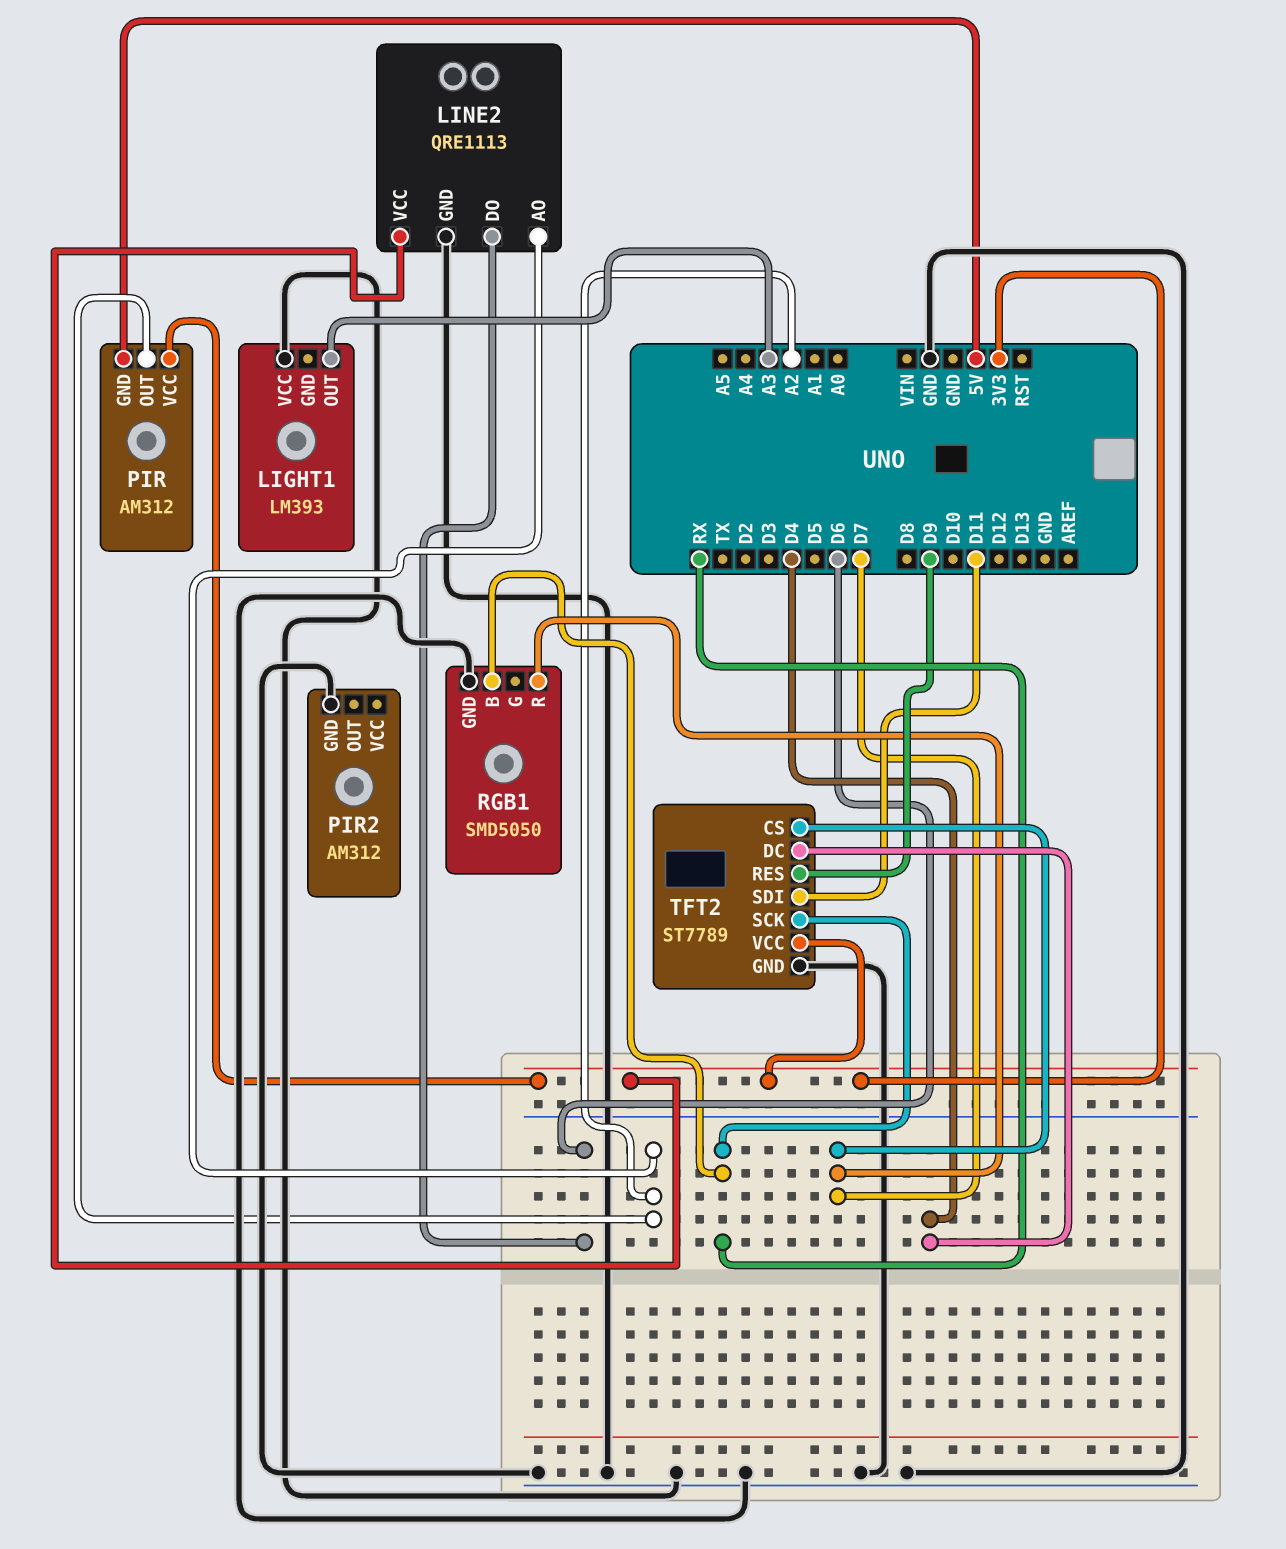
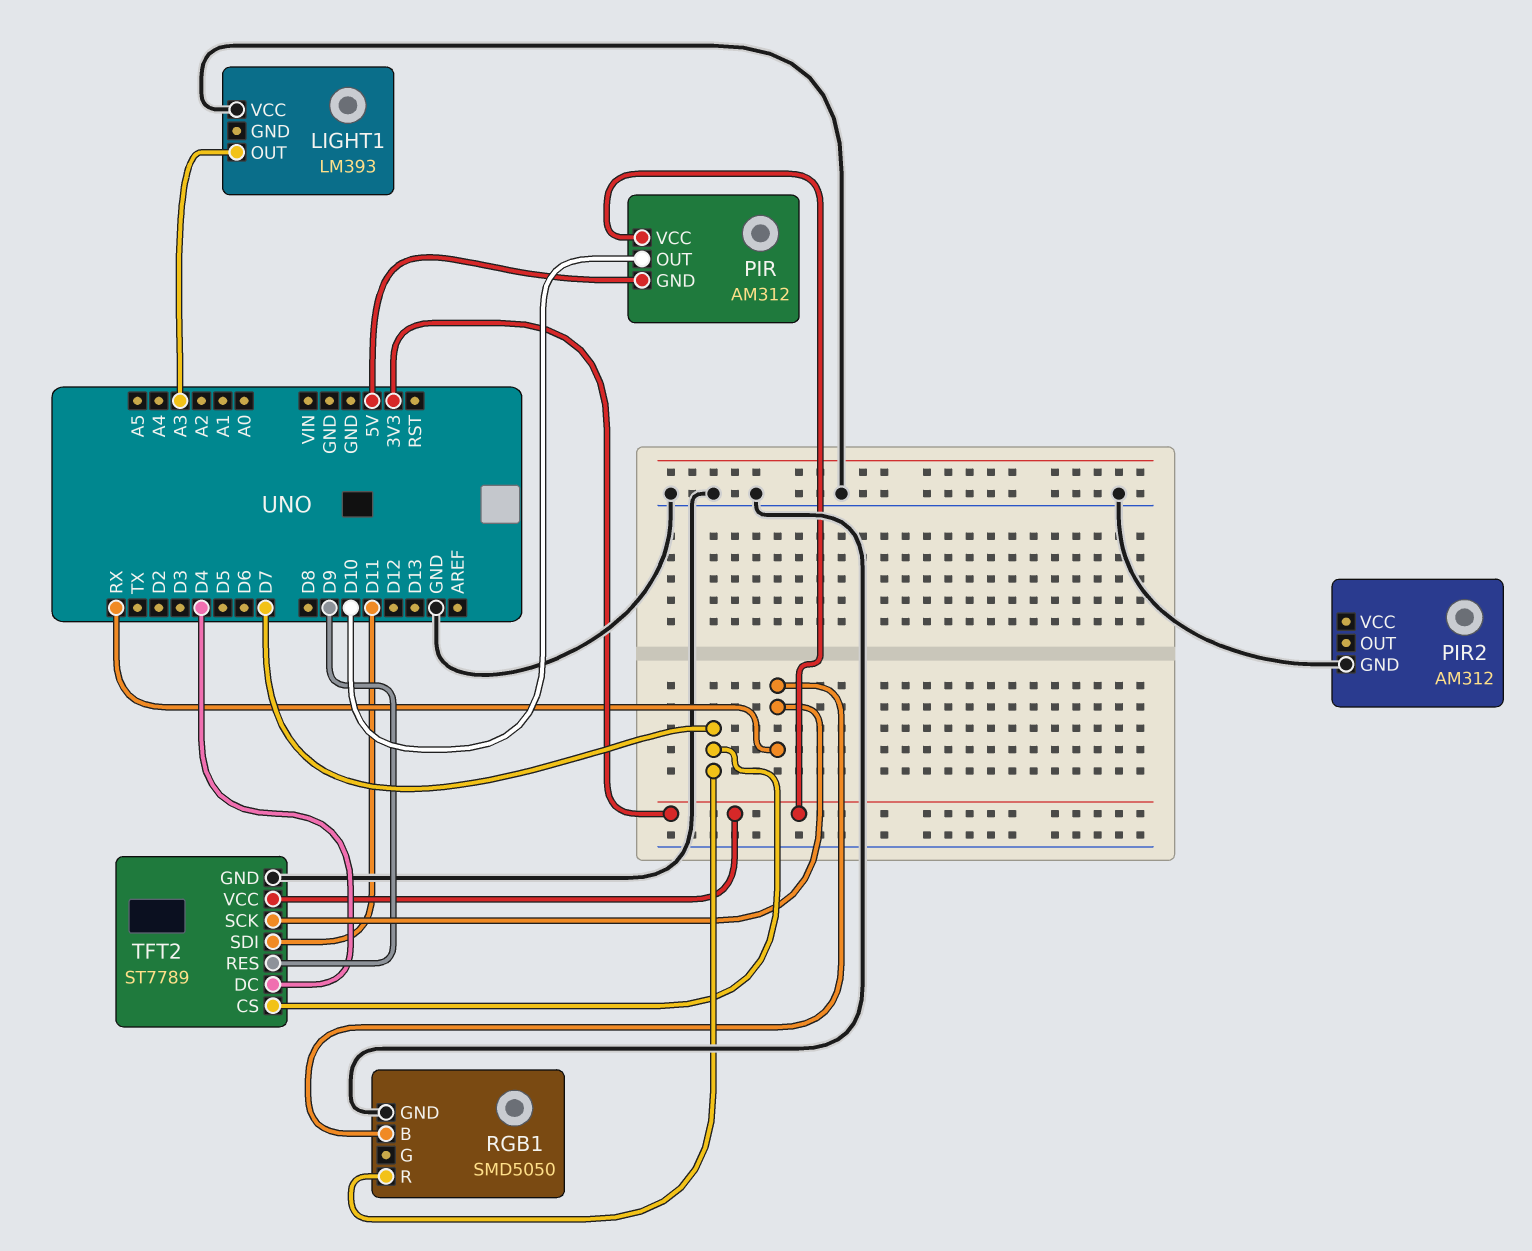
LINE2: QRE1113 -> none
LINE2 pin AO: A2 -> none
LINE2 pin DO: D6 -> none
LINE2 pin GND: GND -> none
LINE2 pin VCC: 3V3 -> none
PIR pin OUT: A2 -> D10

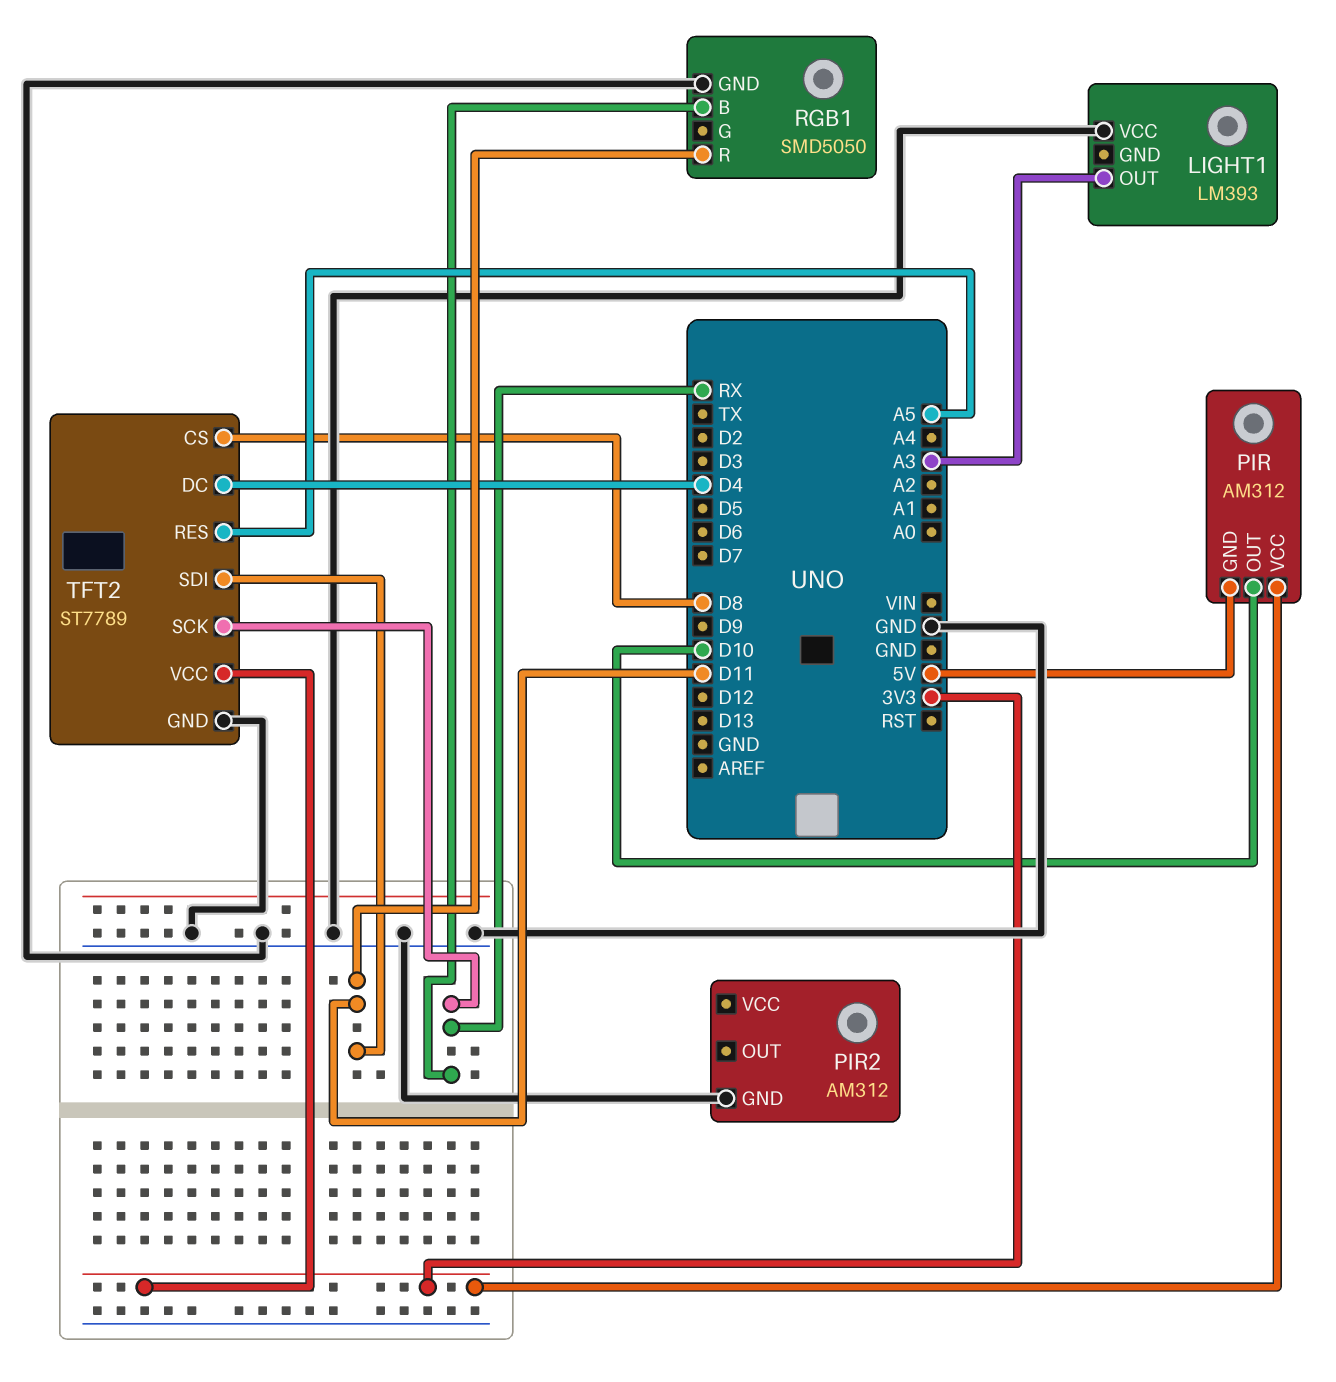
RGB1 pin R: D7 -> D11
TFT2 pin CS: D7 -> D8
TFT2 pin RES: D9 -> A5

